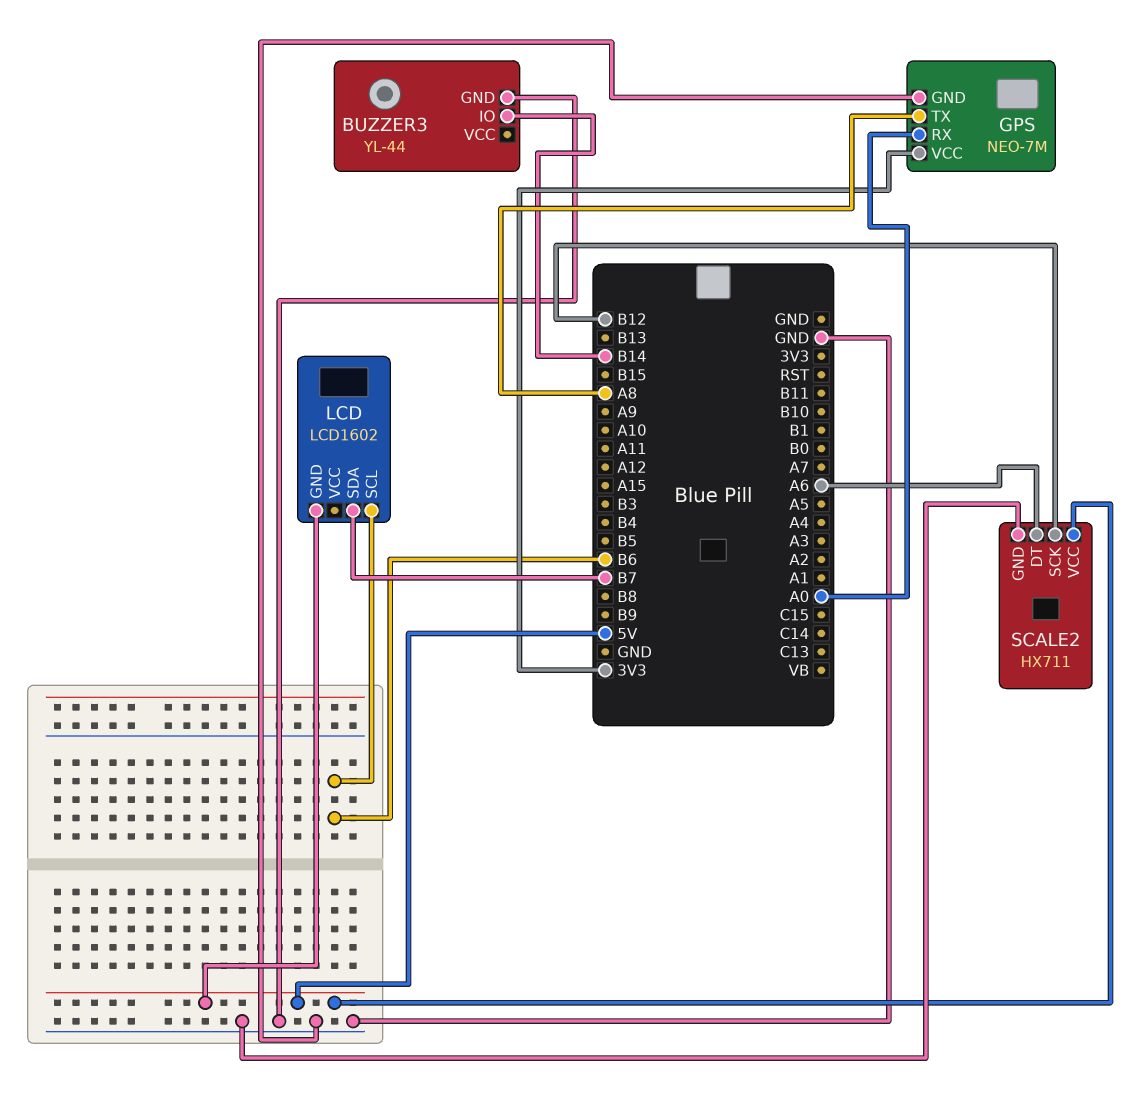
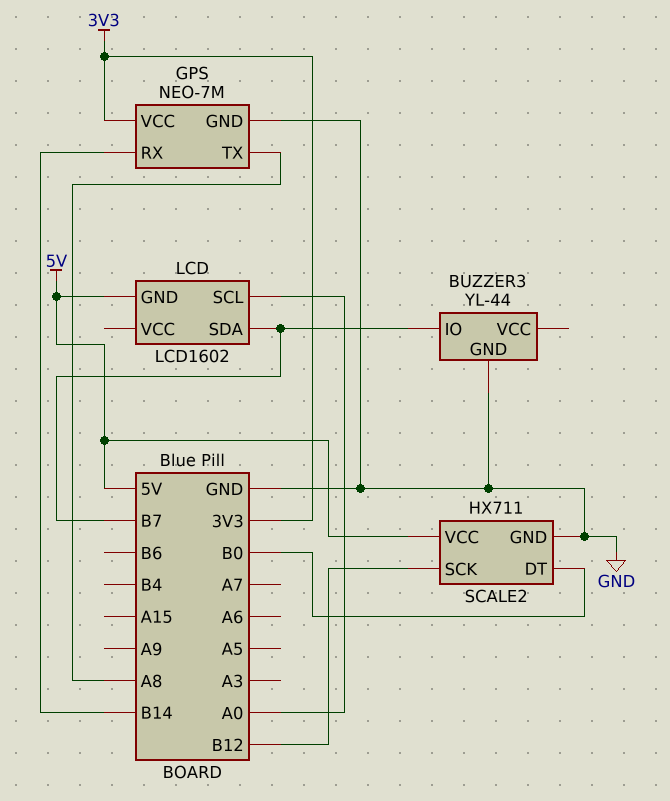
BUZZER3 pin IO: B14 -> B7
GPS pin RX: A0 -> B14
LCD pin SCL: B6 -> A0
SCALE2 pin DT: A6 -> B0

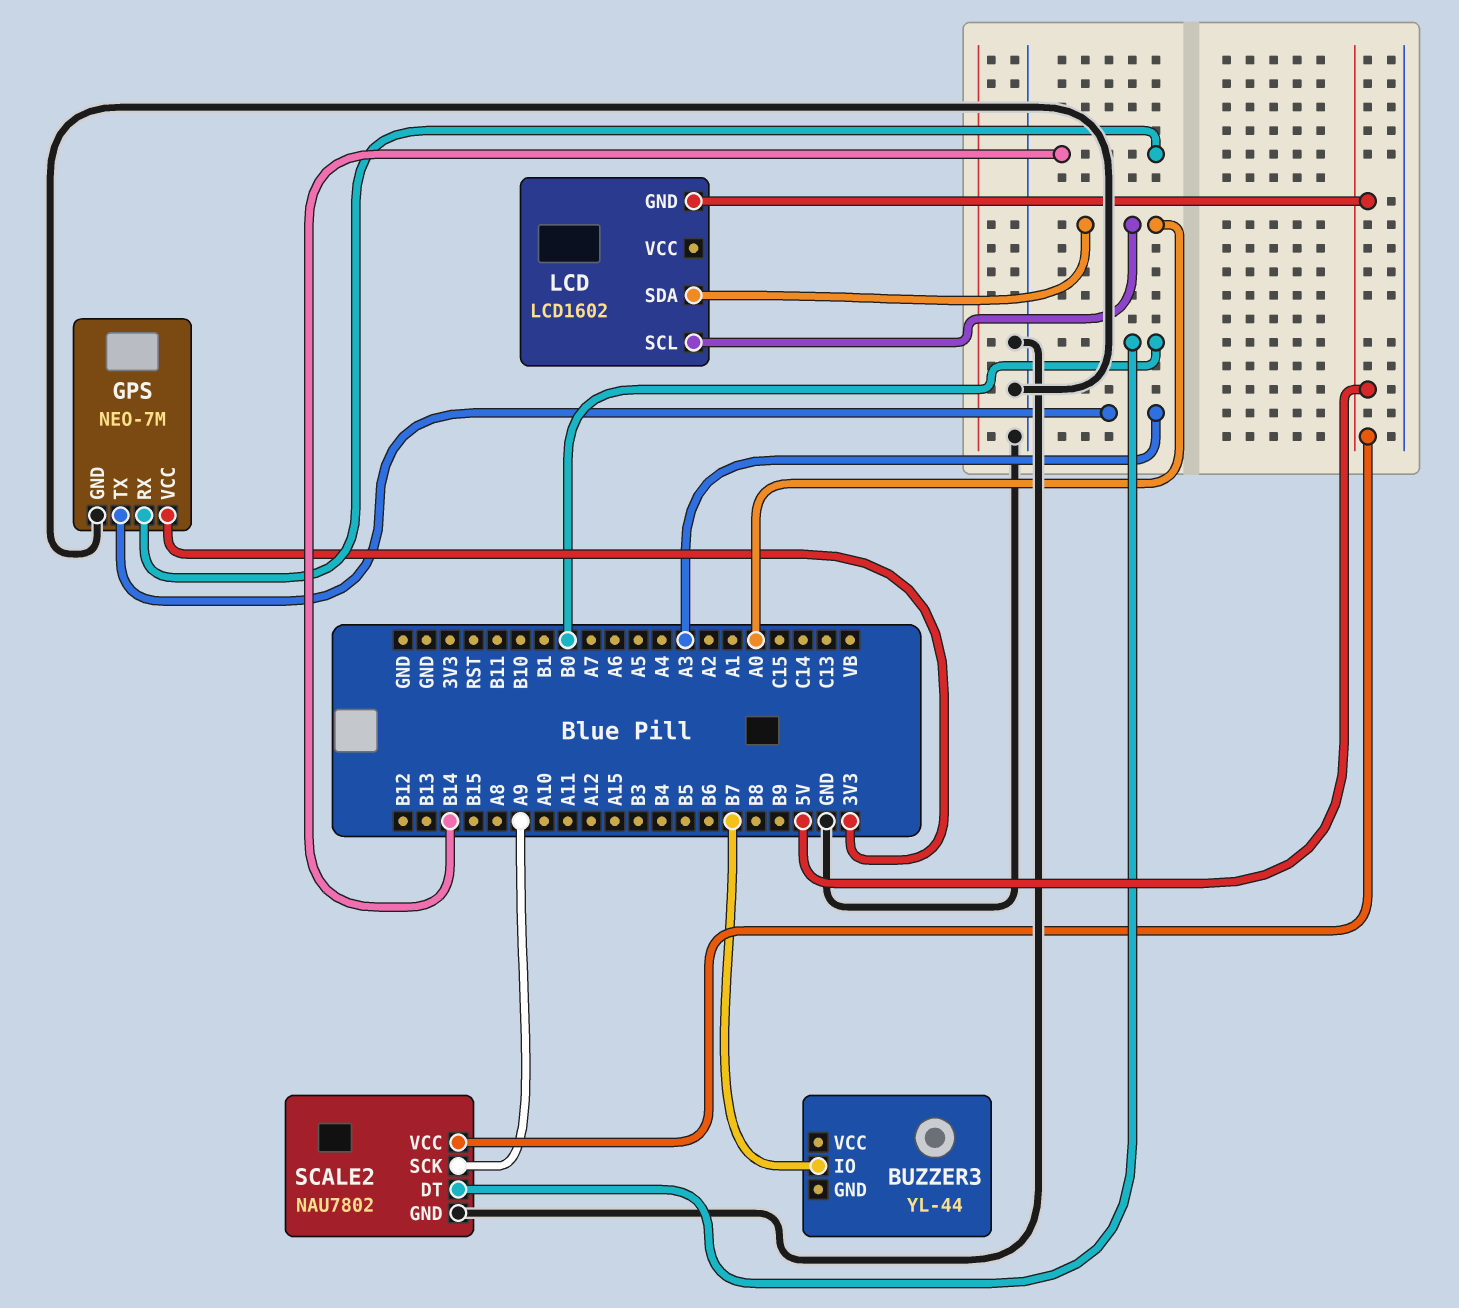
BUZZER3 pin GND: GND -> none
GPS pin TX: A8 -> A3
LCD pin SDA: B7 -> A0
SCALE2: HX711 -> NAU7802
SCALE2 pin SCK: B12 -> A9

